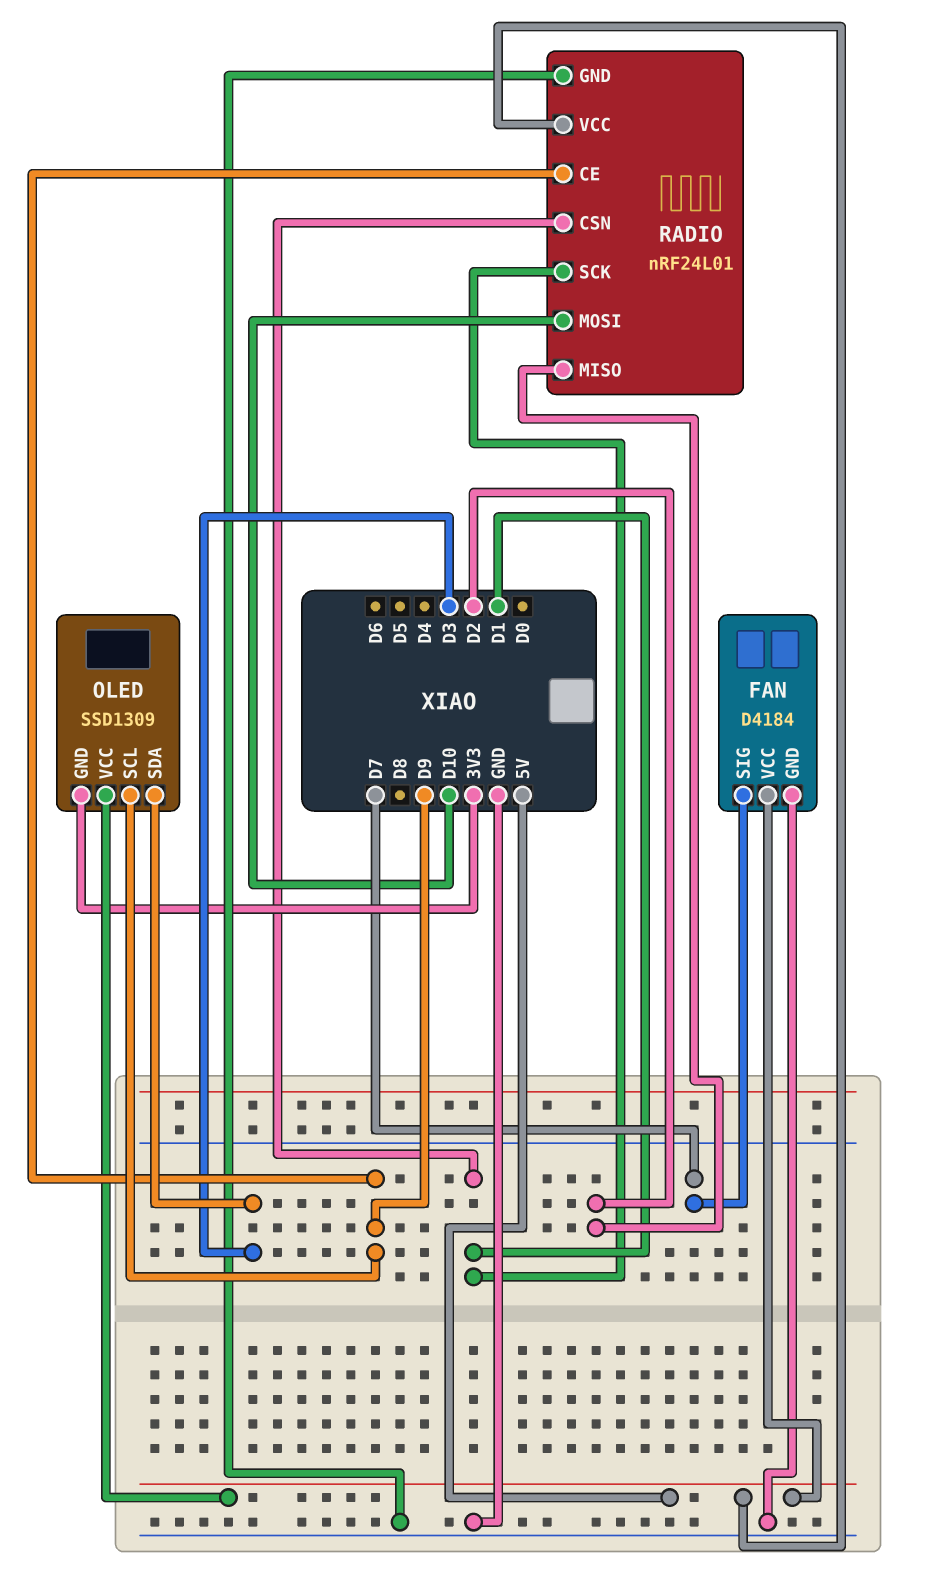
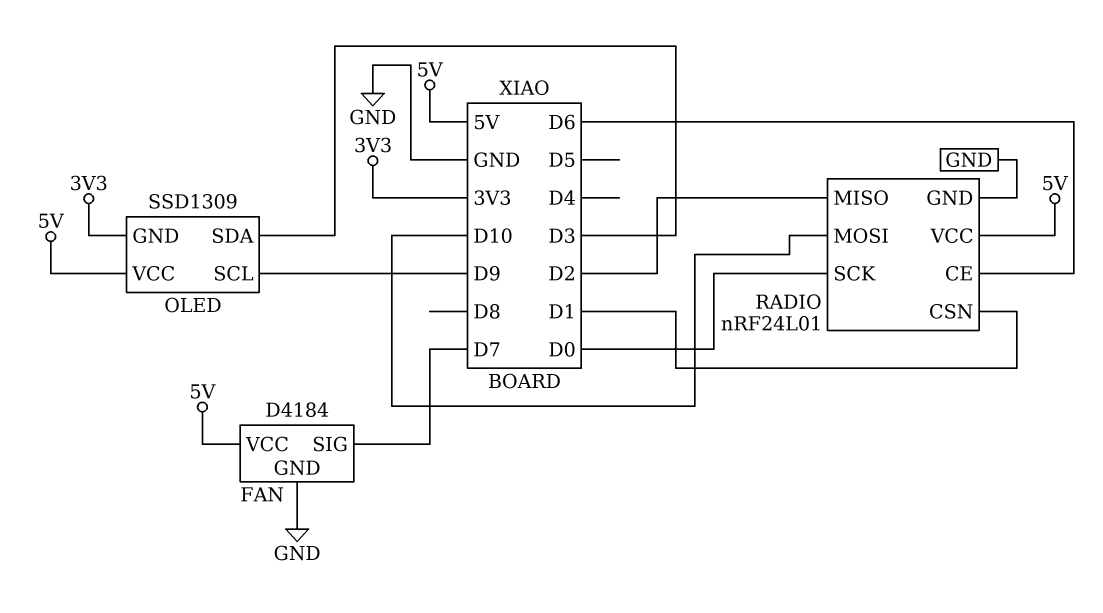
RADIO pin CE: D9 -> D6
RADIO pin SCK: D1 -> D0

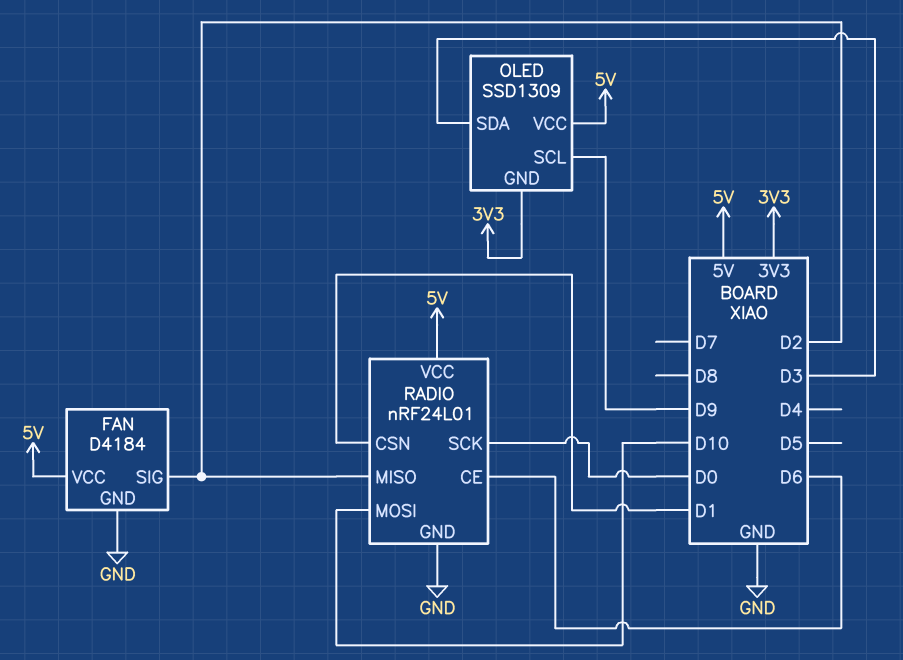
FAN pin SIG: D7 -> D2

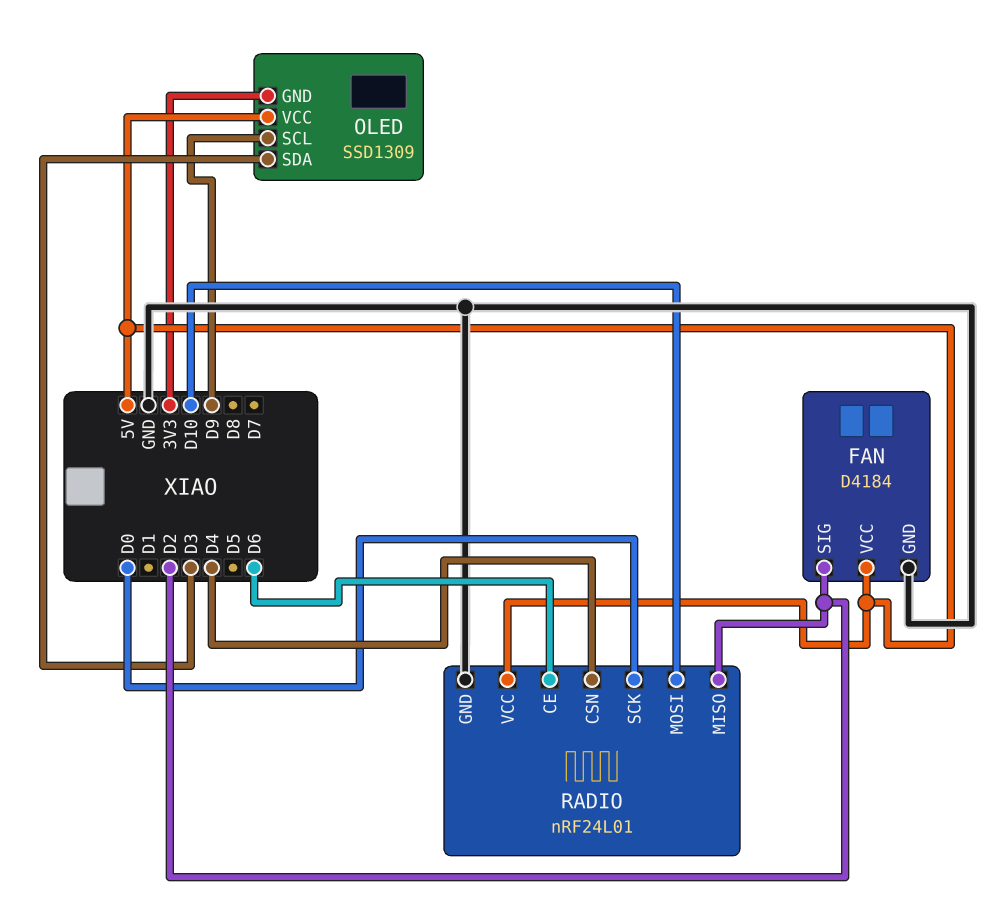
RADIO pin CSN: D1 -> D4

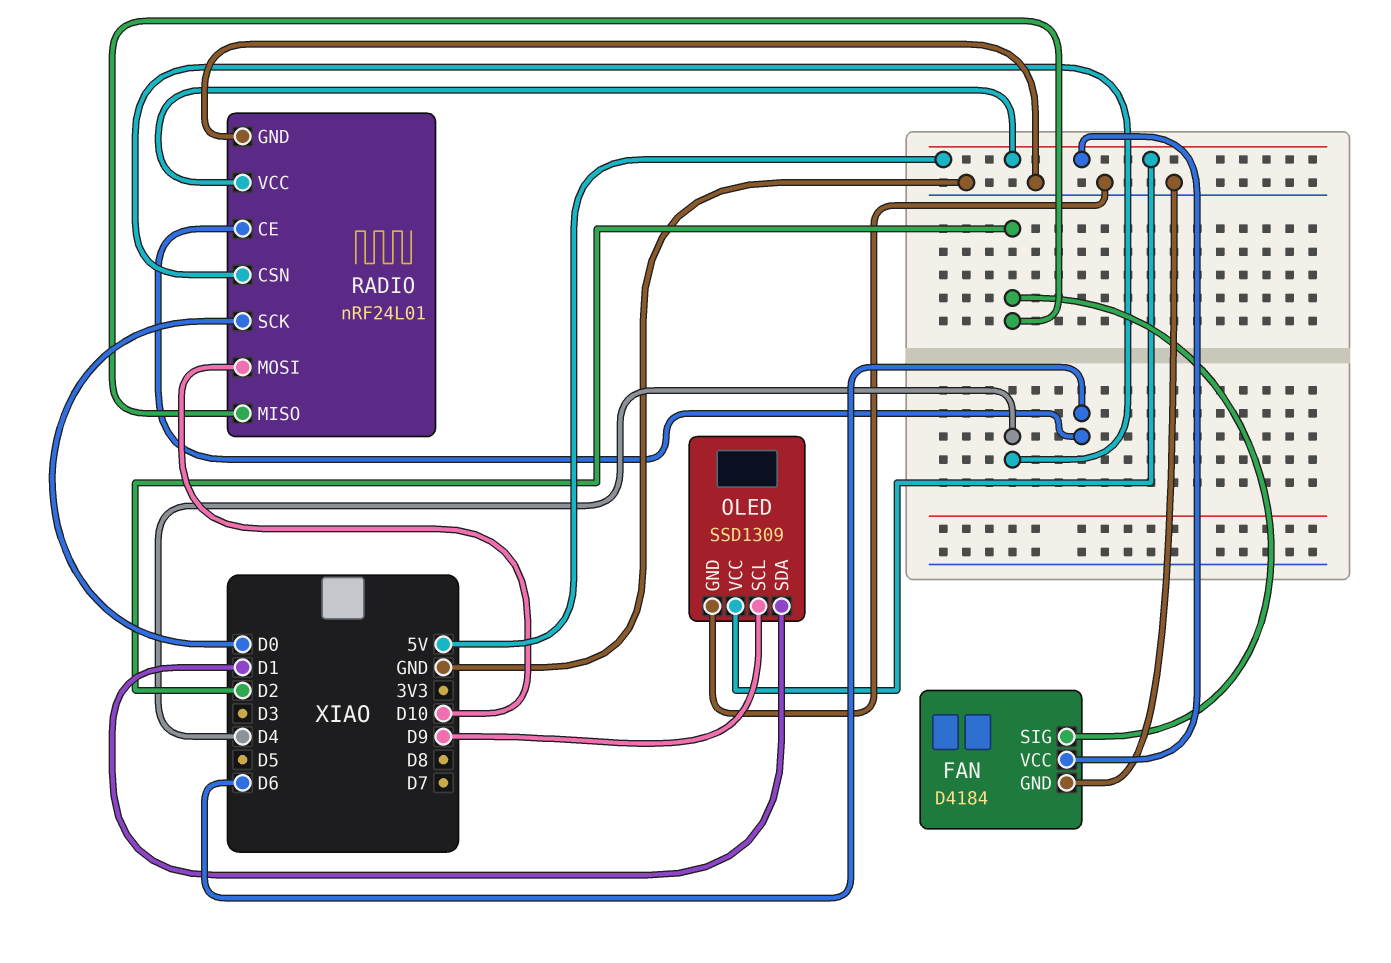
OLED pin GND: 3V3 -> GND
OLED pin SDA: D3 -> D1

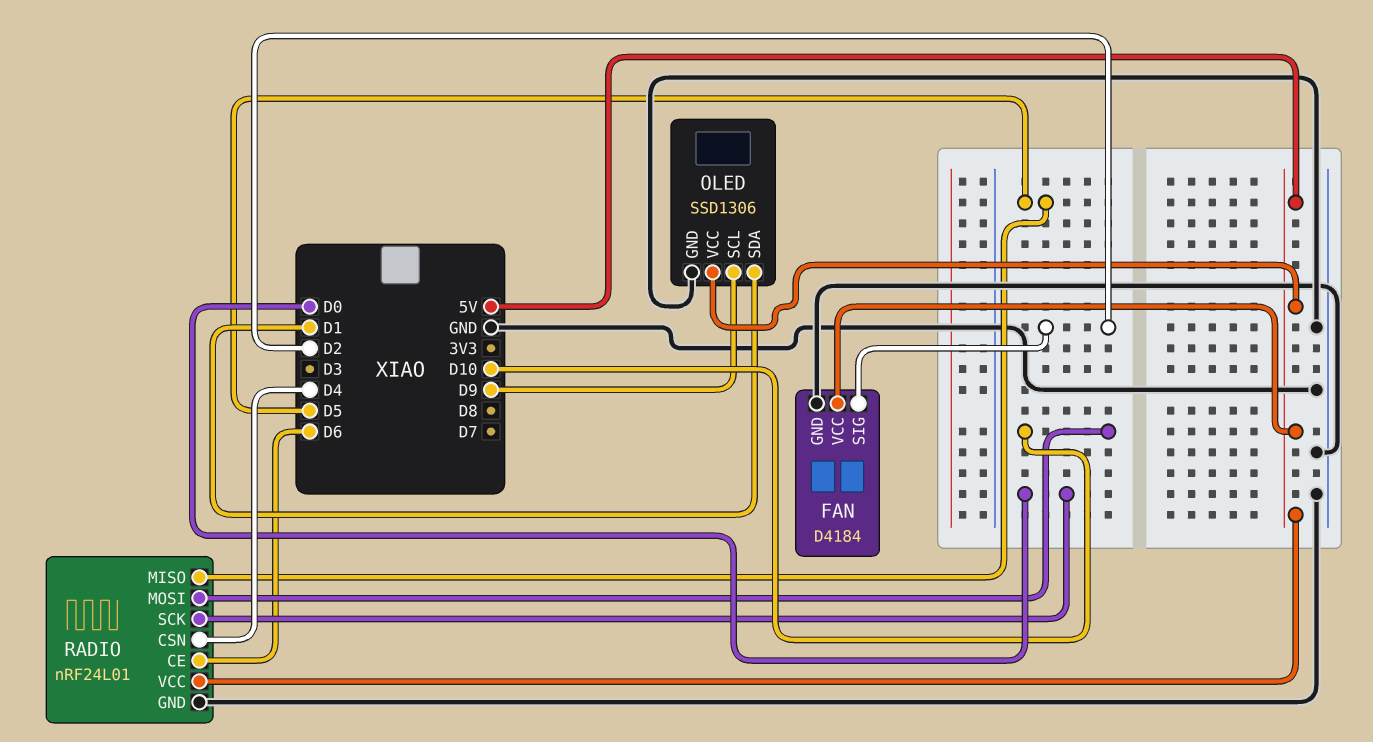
OLED: SSD1309 -> SSD1306
RADIO pin MISO: D2 -> D5

